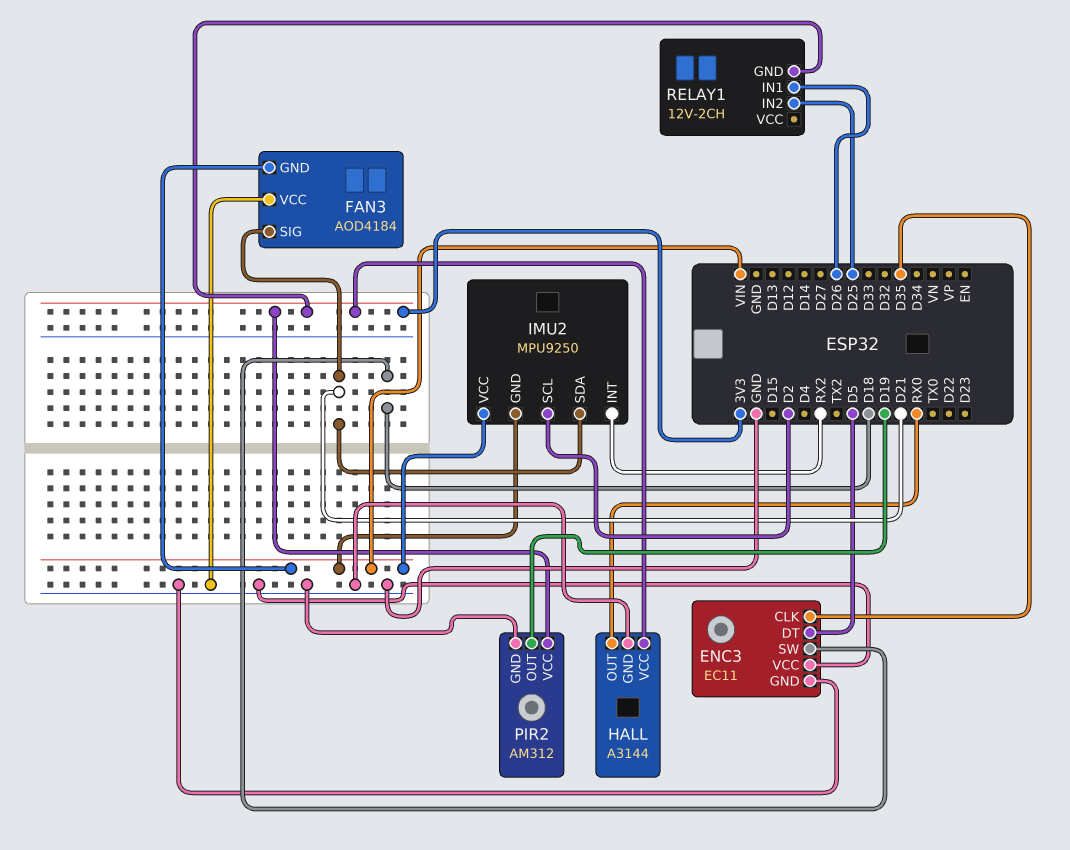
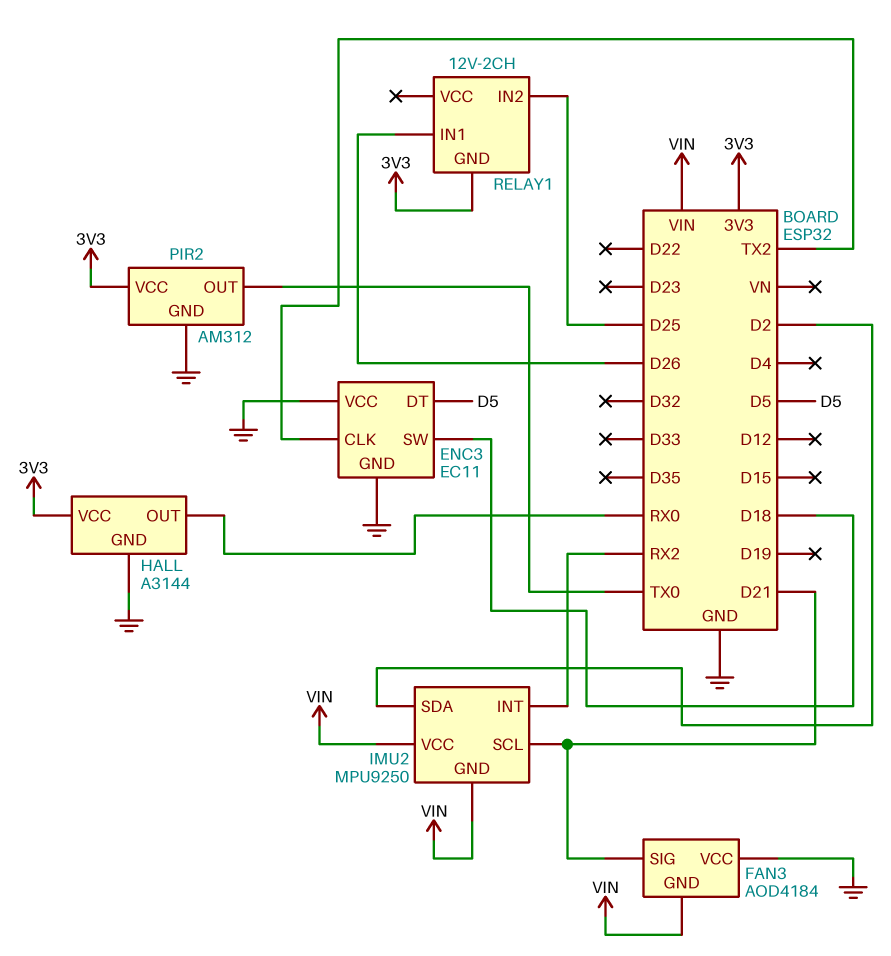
ENC3 pin CLK: D35 -> TX2
IMU2 pin SCL: D2 -> D21
IMU2 pin SDA: D21 -> D2
PIR2 pin OUT: D19 -> TX0

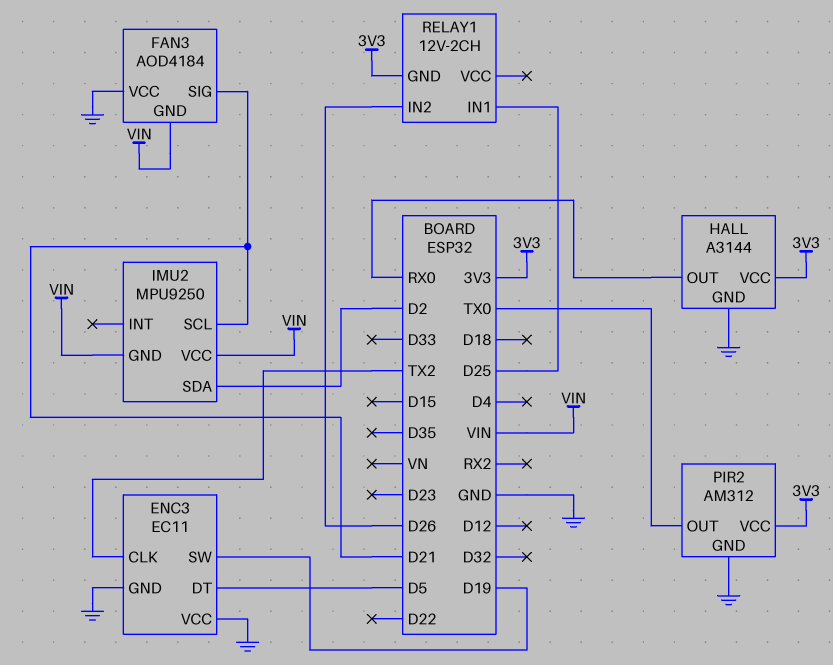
ENC3 pin SW: D18 -> D19
IMU2 pin INT: RX2 -> none
RELAY1 pin IN1: D26 -> D25
RELAY1 pin IN2: D25 -> D26

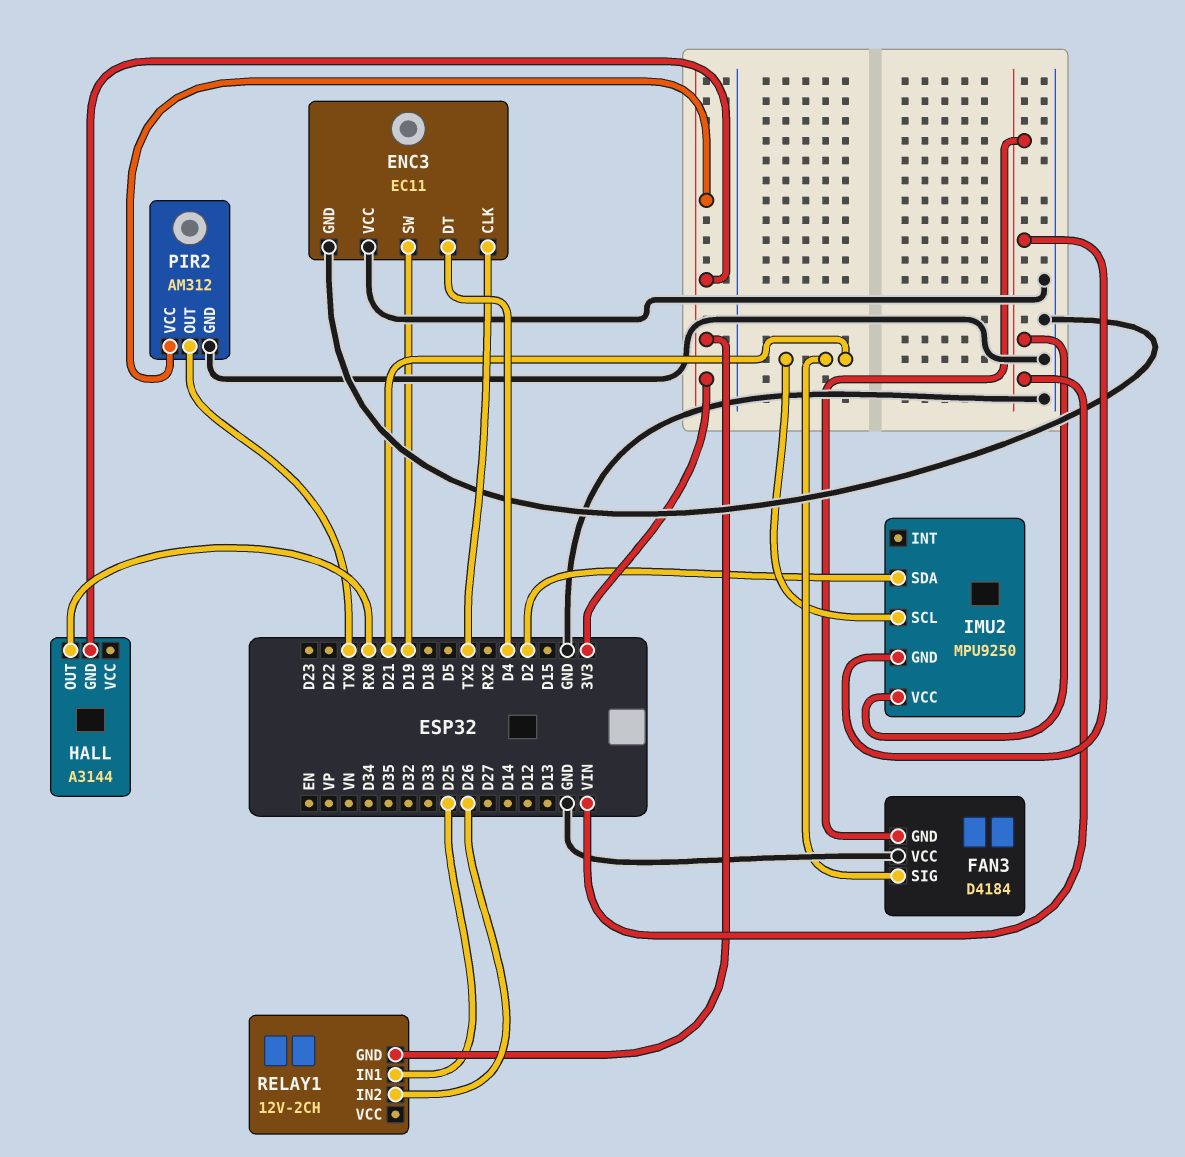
ENC3 pin DT: D5 -> D4
FAN3: AOD4184 -> D4184
HALL pin GND: GND -> 3V3
HALL pin VCC: 3V3 -> none

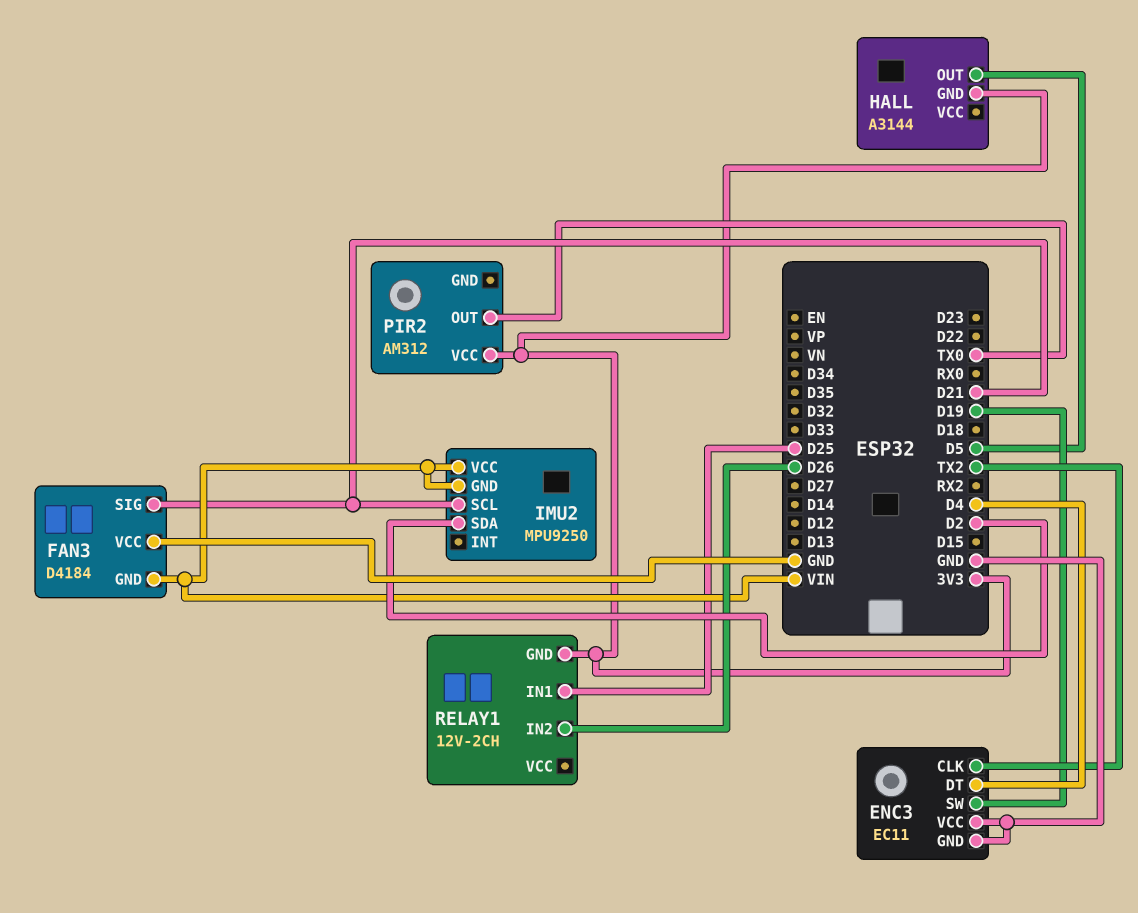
HALL pin OUT: RX0 -> D5
PIR2 pin GND: GND -> none

